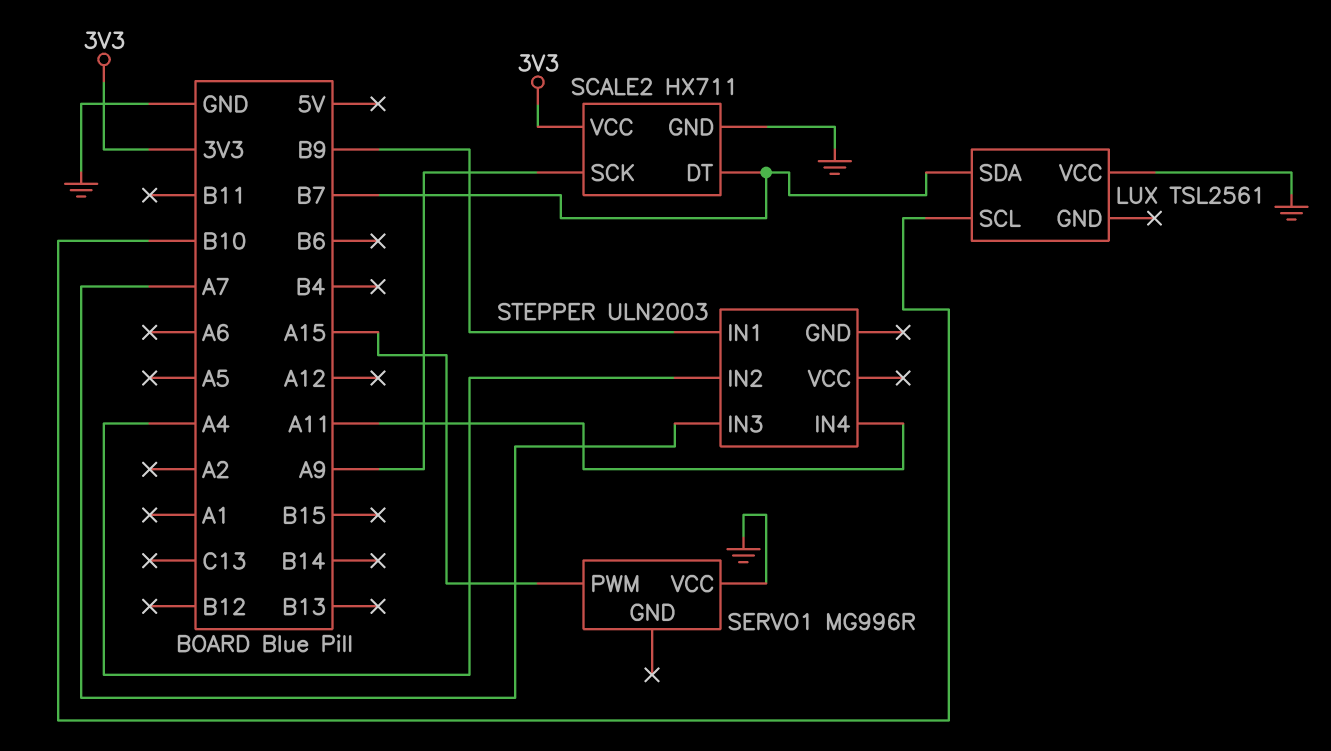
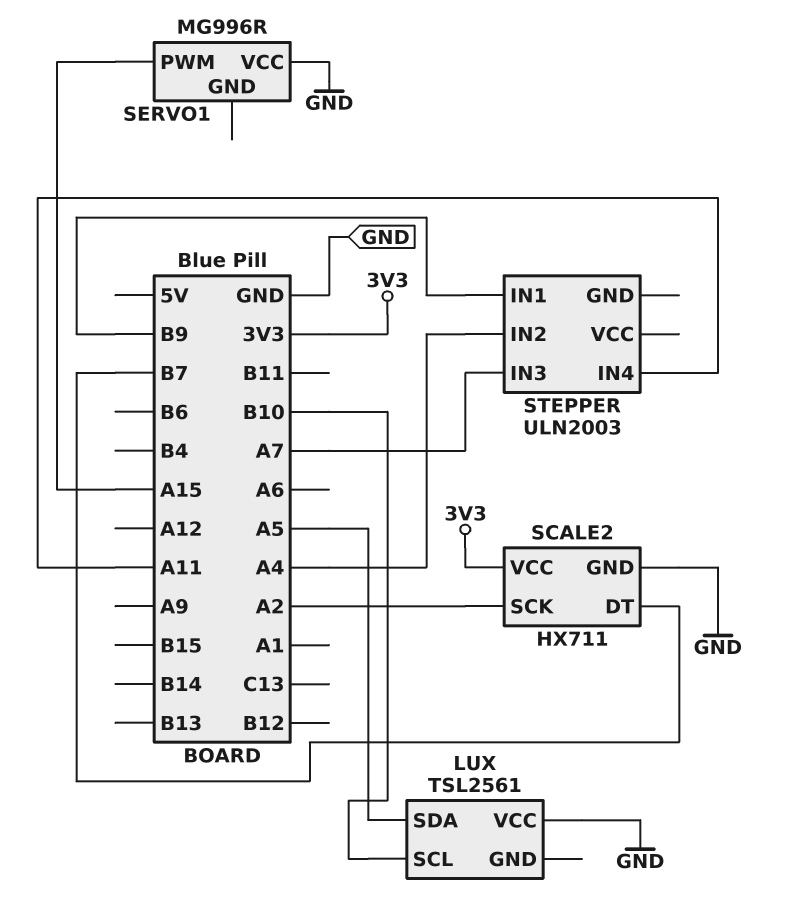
LUX pin SDA: B7 -> A5
SCALE2 pin SCK: A9 -> A2

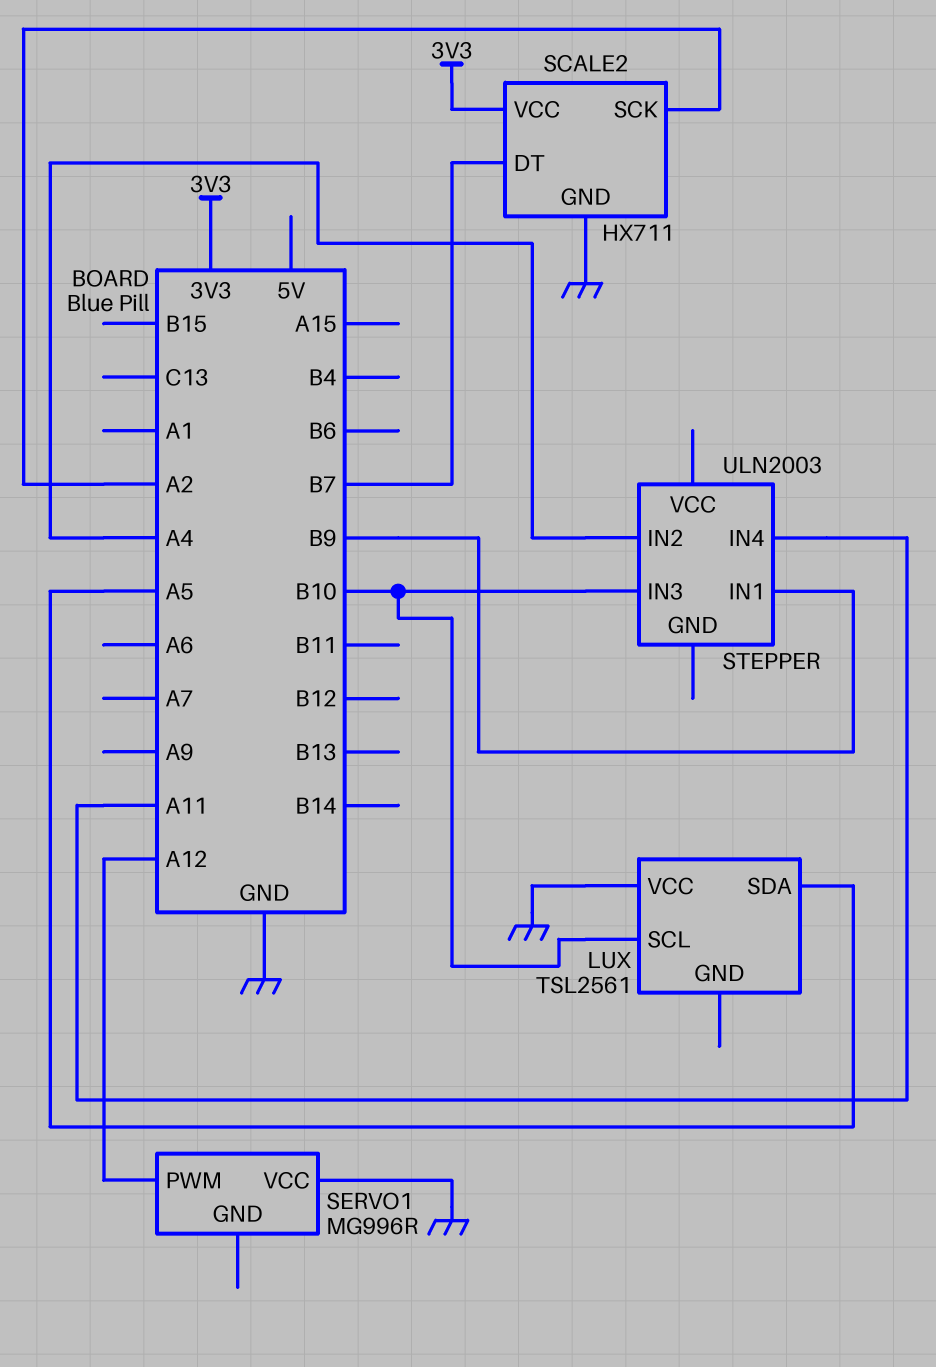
SERVO1 pin PWM: A15 -> A12
STEPPER pin IN3: A7 -> B10

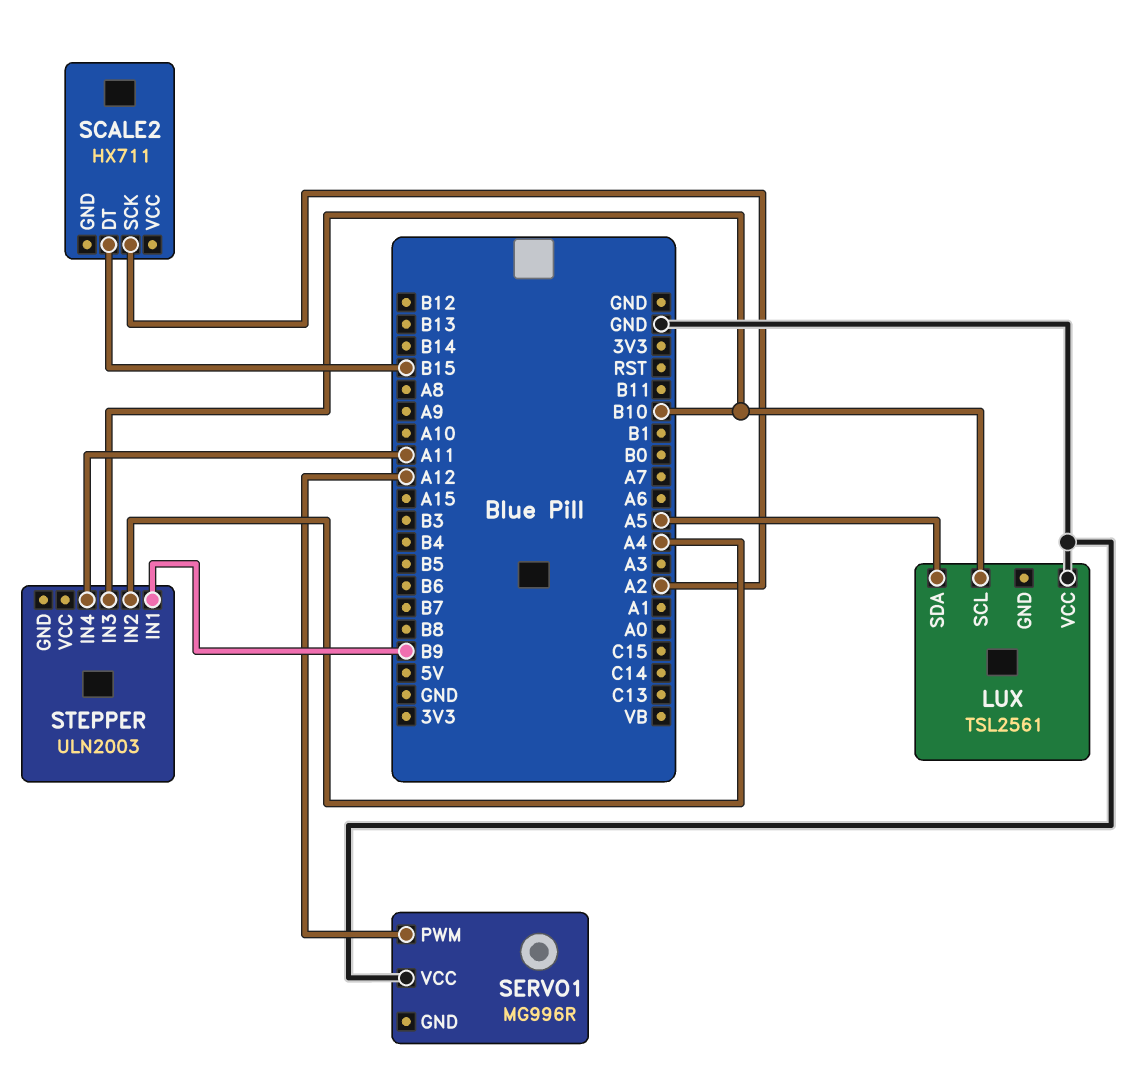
SCALE2 pin DT: B7 -> B15
SCALE2 pin GND: GND -> none
SCALE2 pin VCC: 3V3 -> none

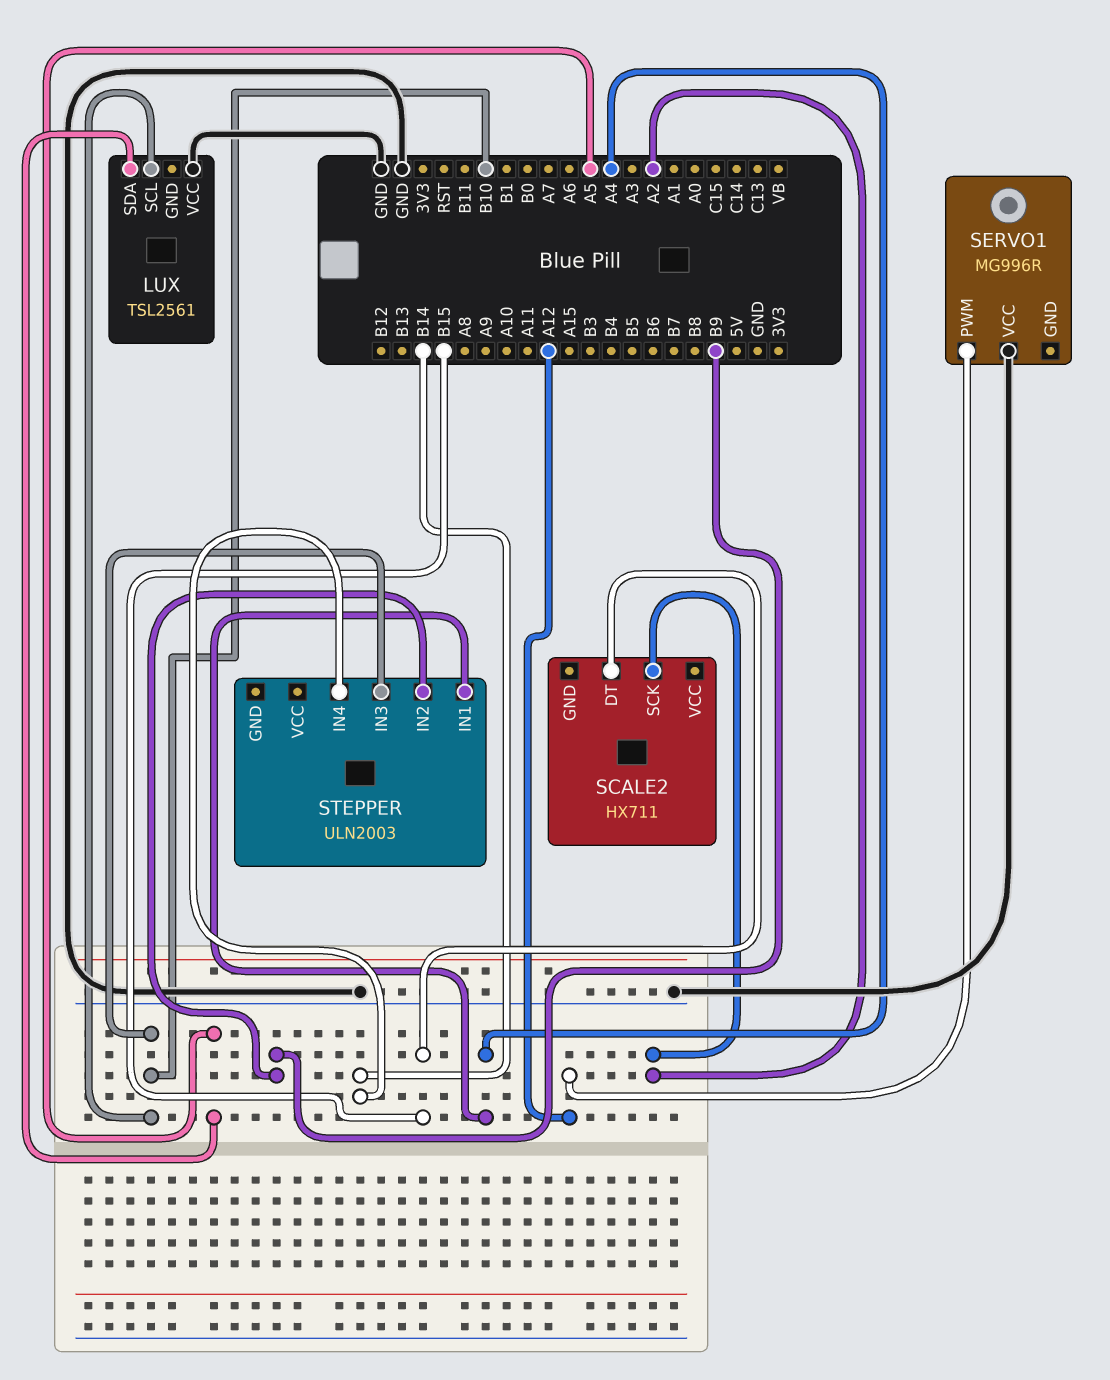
STEPPER pin IN1: B9 -> A4
STEPPER pin IN2: A4 -> B9
STEPPER pin IN4: A11 -> B14

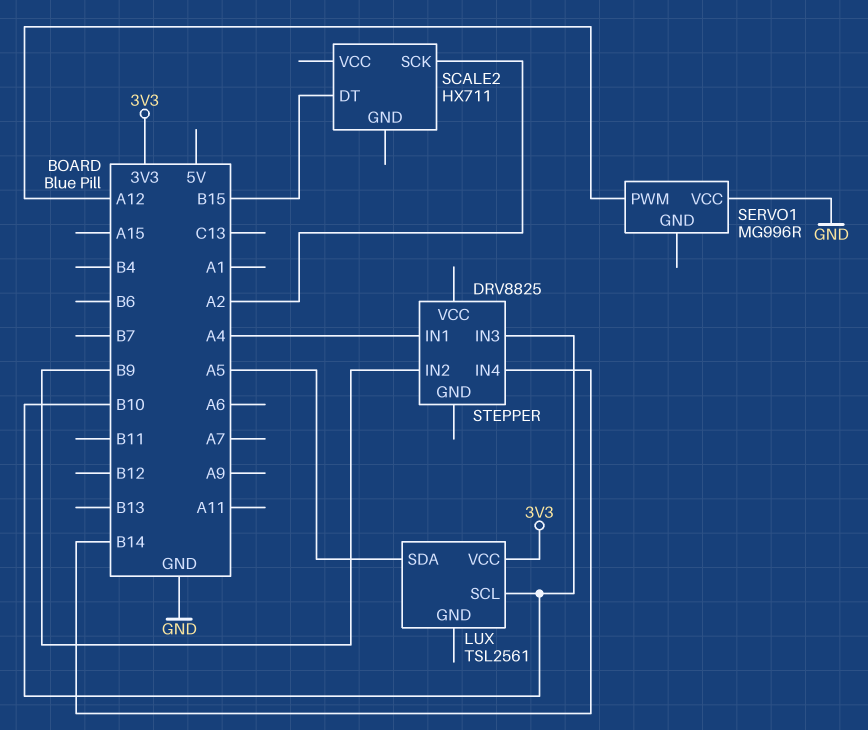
LUX pin VCC: GND -> 3V3
STEPPER: ULN2003 -> DRV8825

